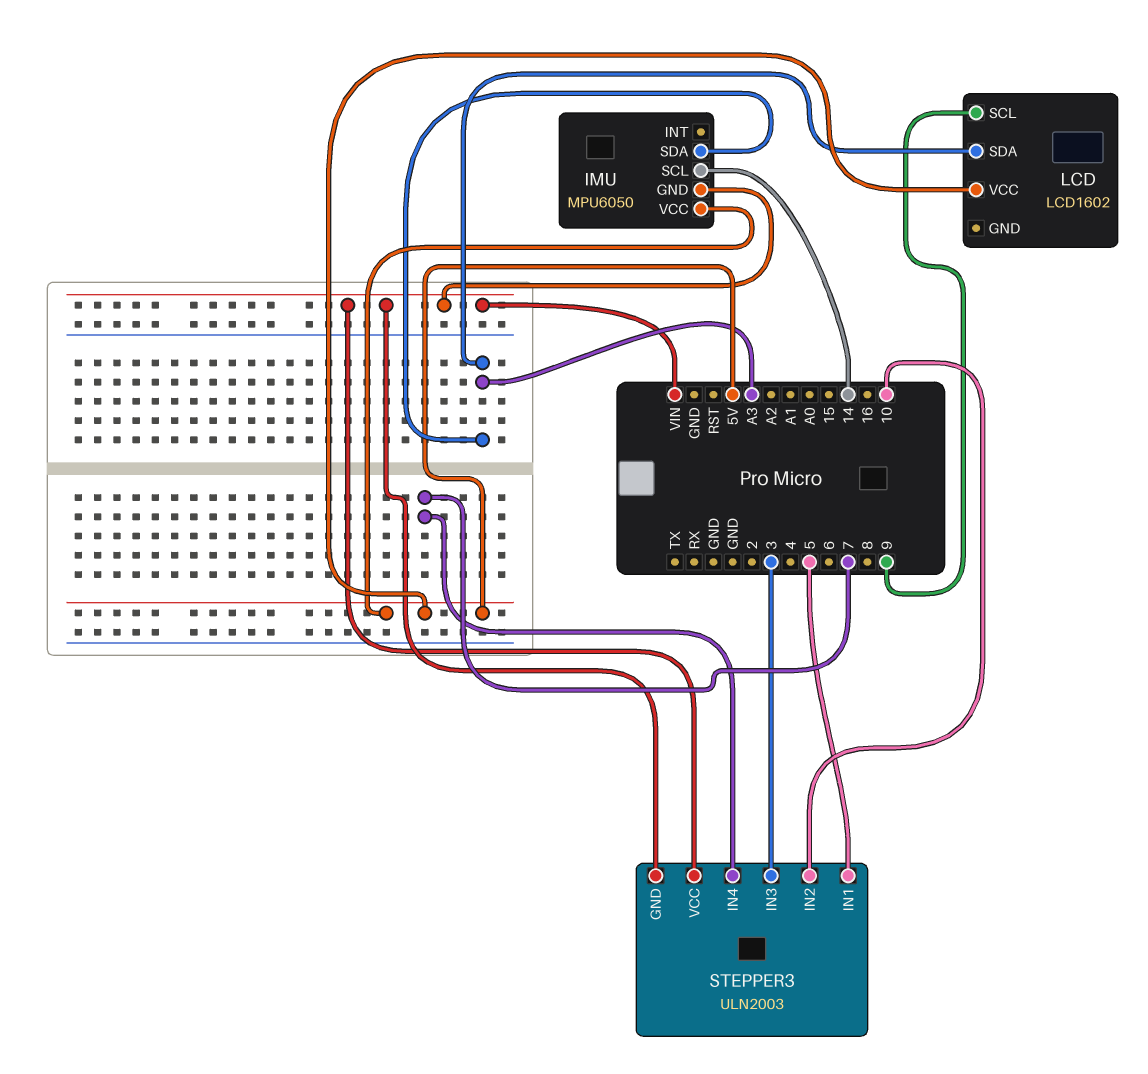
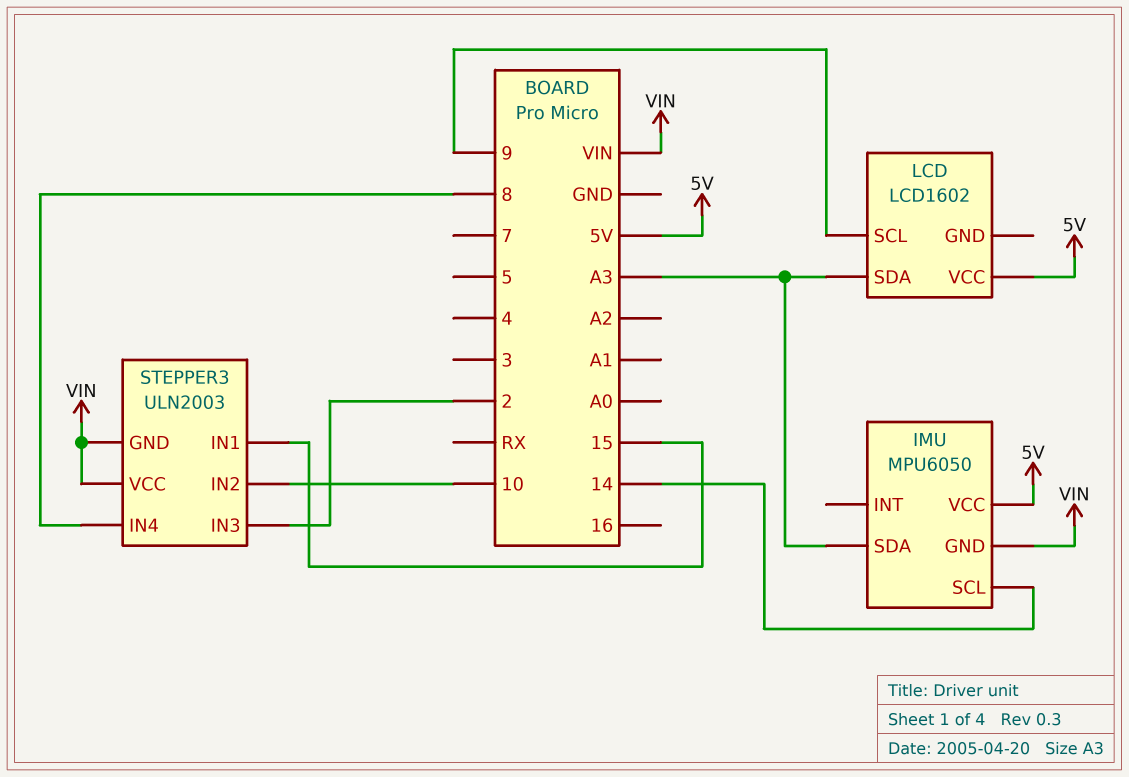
STEPPER3 pin IN1: 5 -> 15
STEPPER3 pin IN3: 3 -> 2
STEPPER3 pin IN4: 7 -> 8

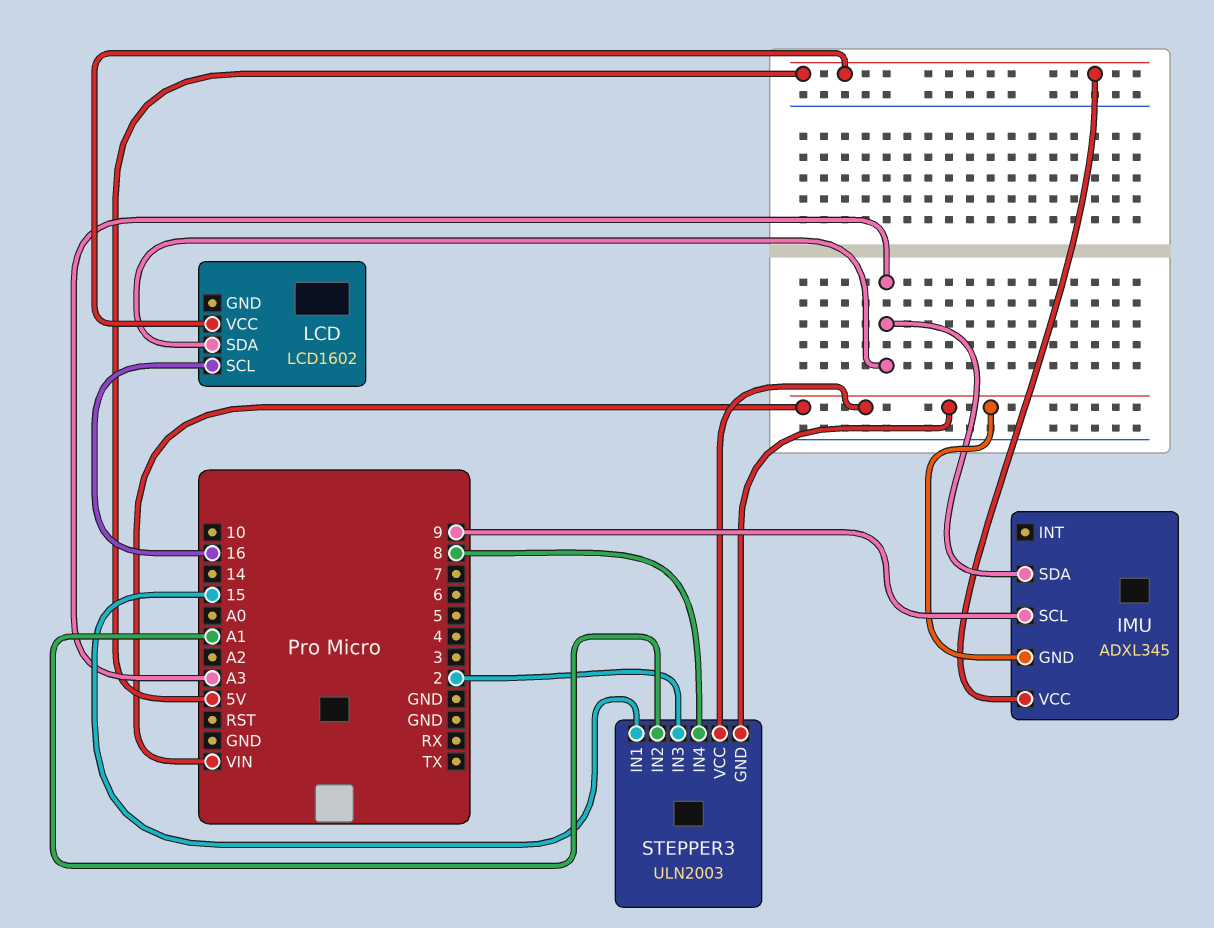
IMU: MPU6050 -> ADXL345
IMU pin SCL: 14 -> 9
LCD pin SCL: 9 -> 16
STEPPER3 pin IN2: 10 -> A1

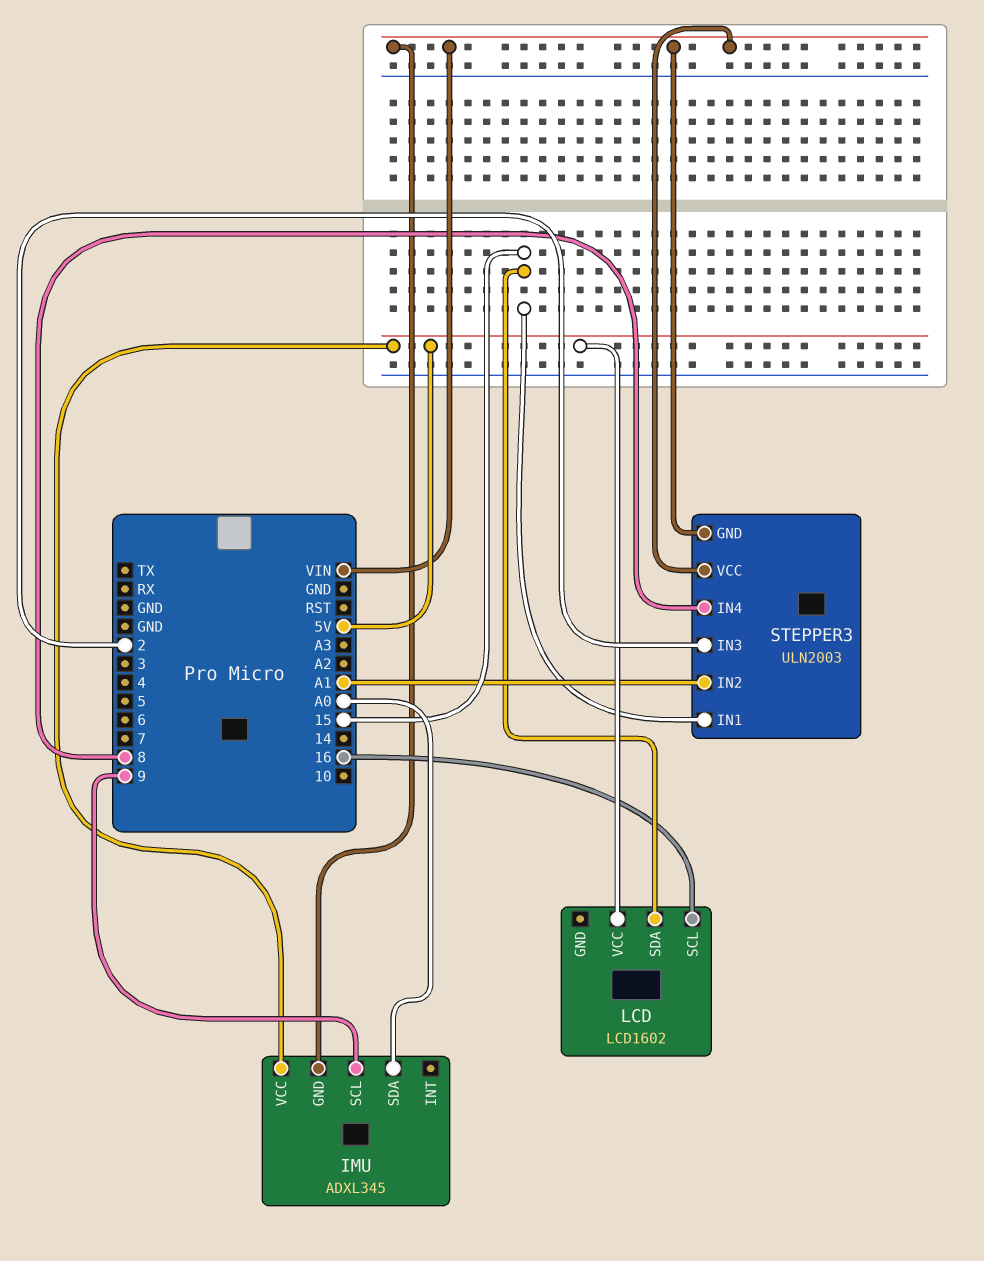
IMU pin SDA: A3 -> A0
LCD pin SDA: A3 -> 15

